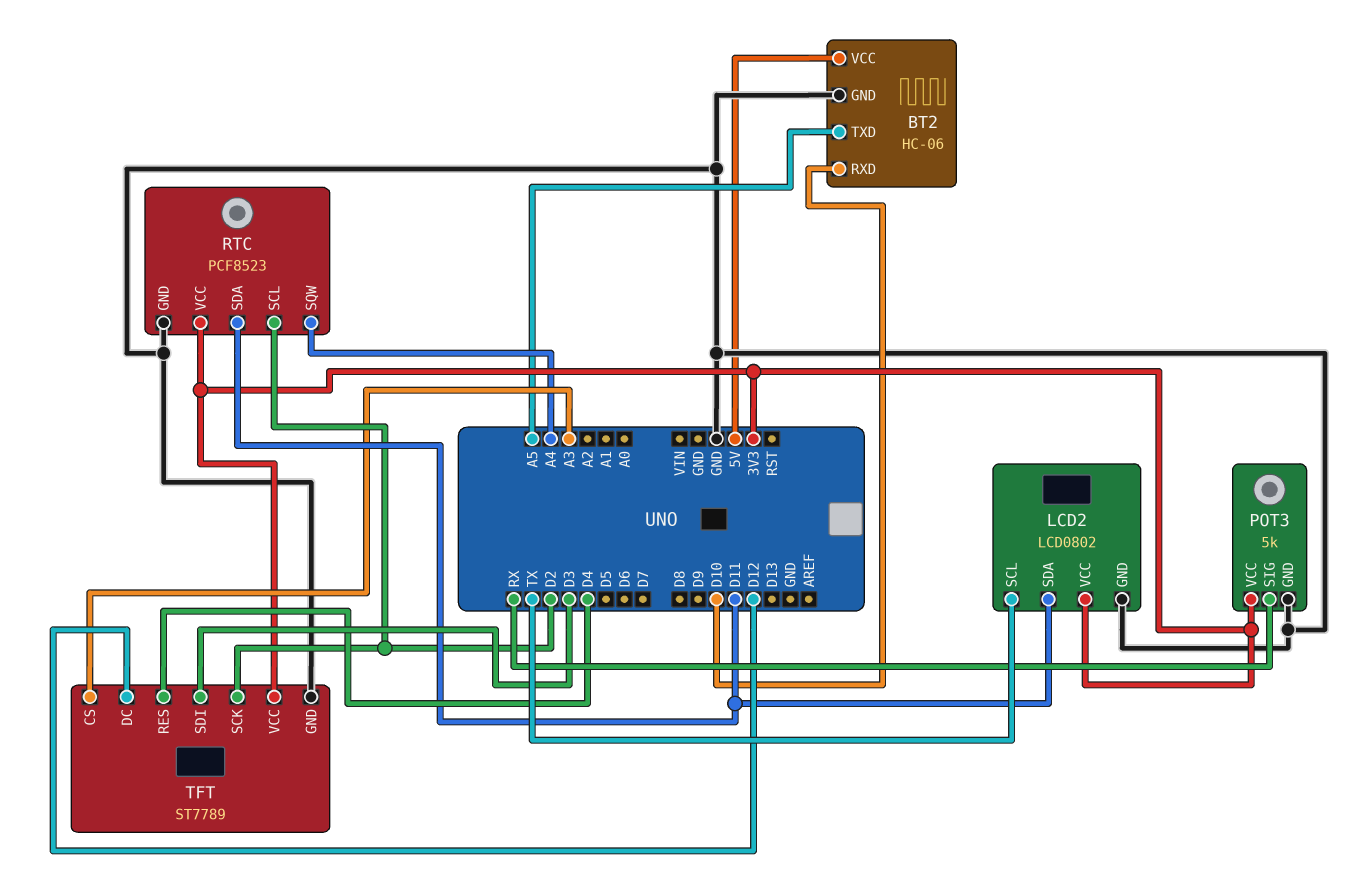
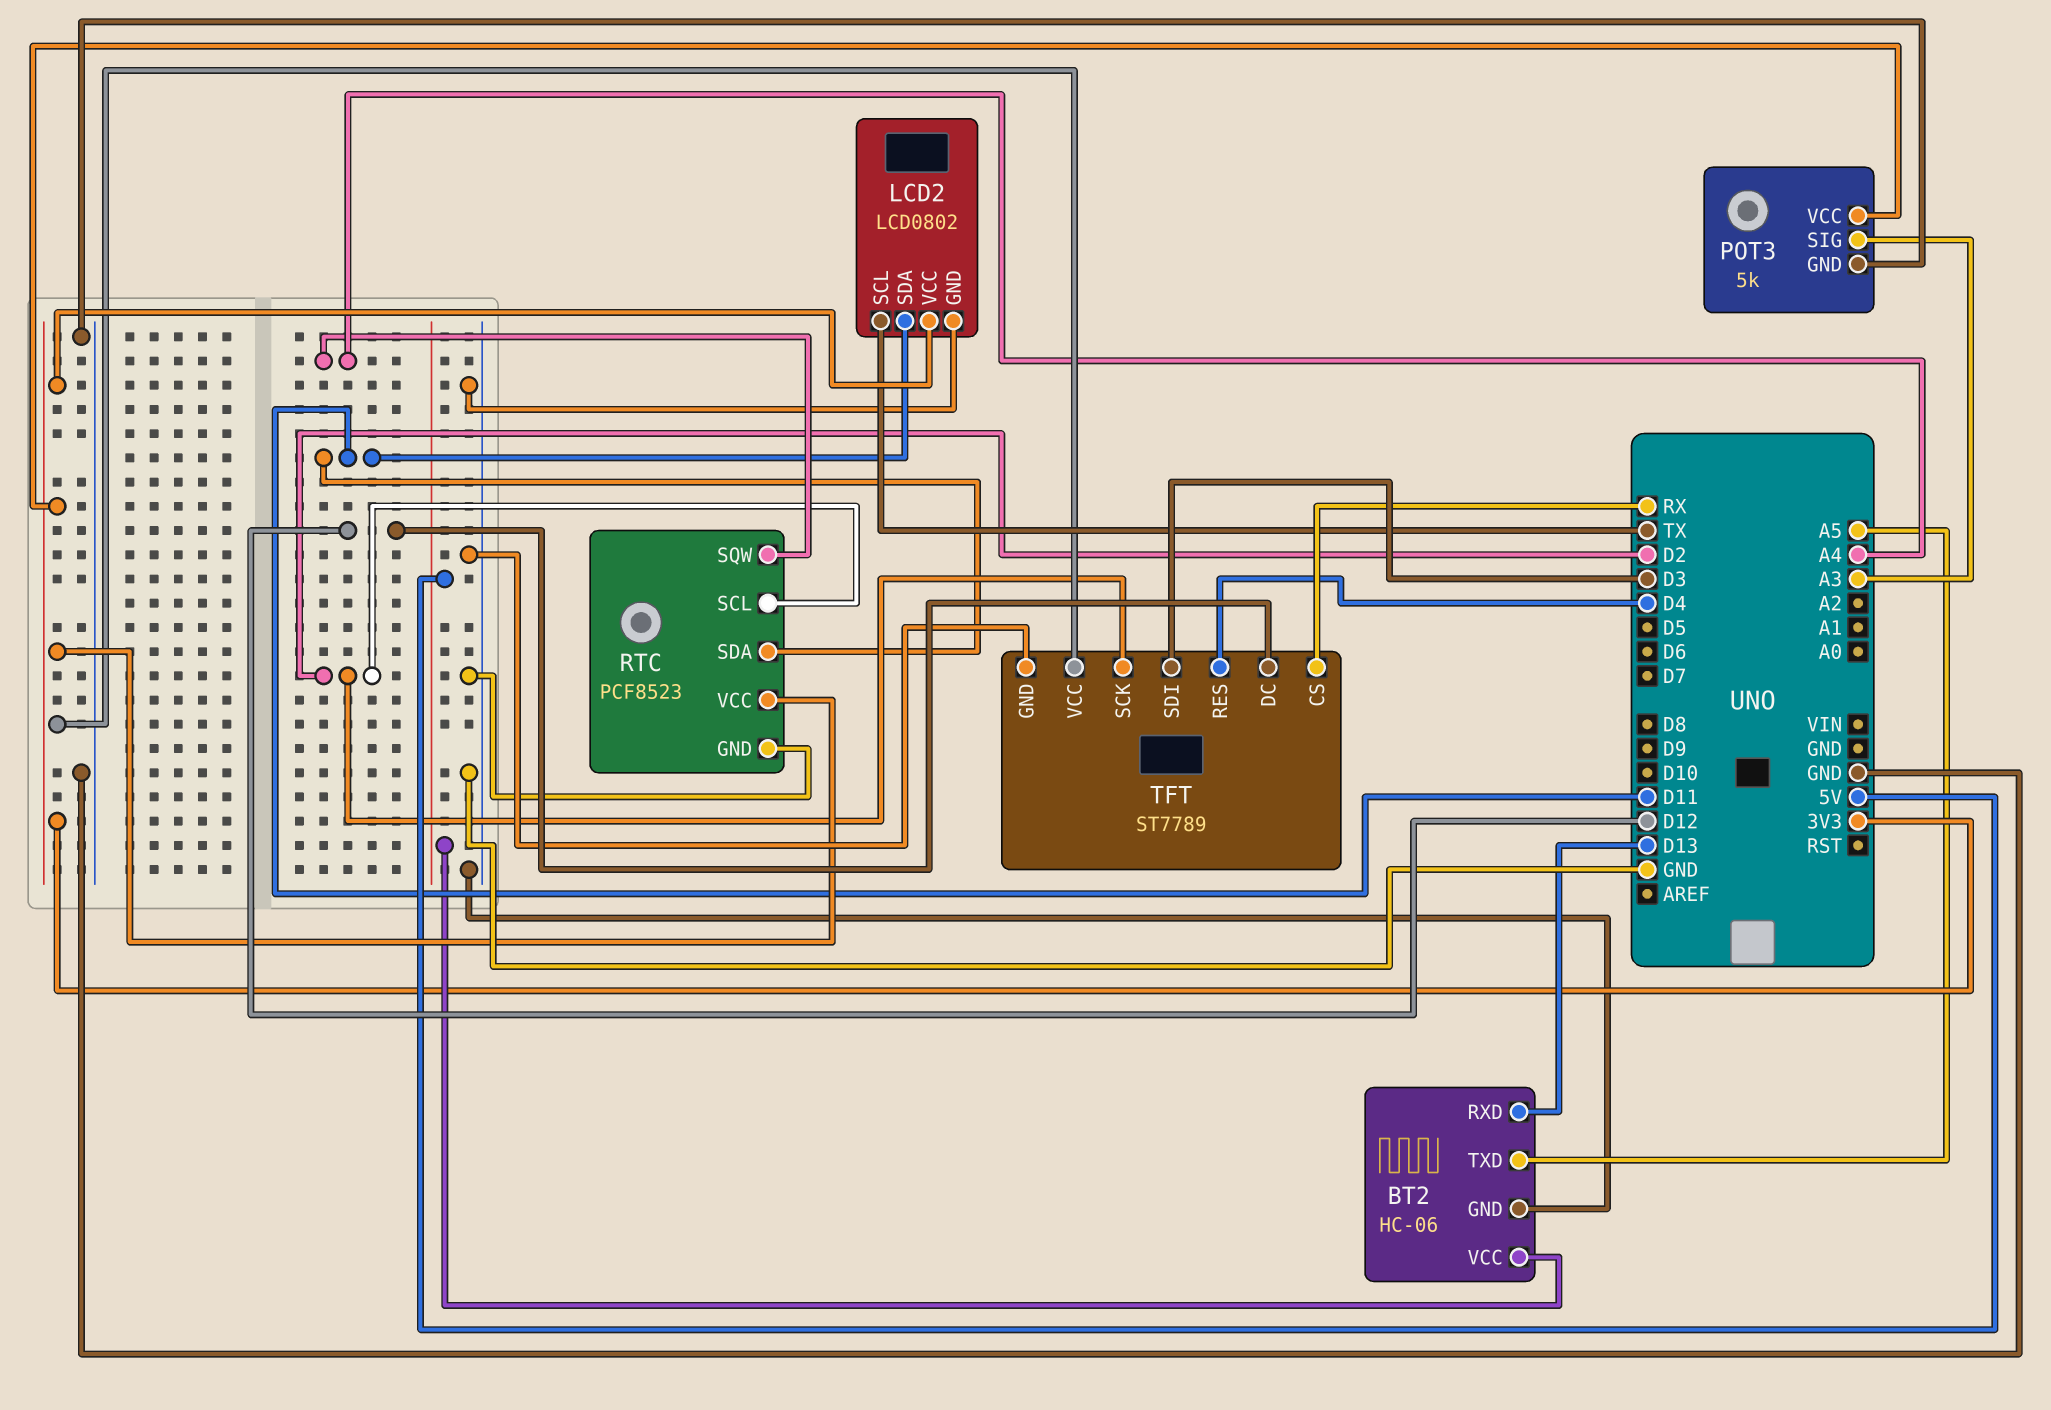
BT2 pin RXD: D10 -> D13
POT3 pin SIG: RX -> A3
TFT pin CS: A3 -> RX

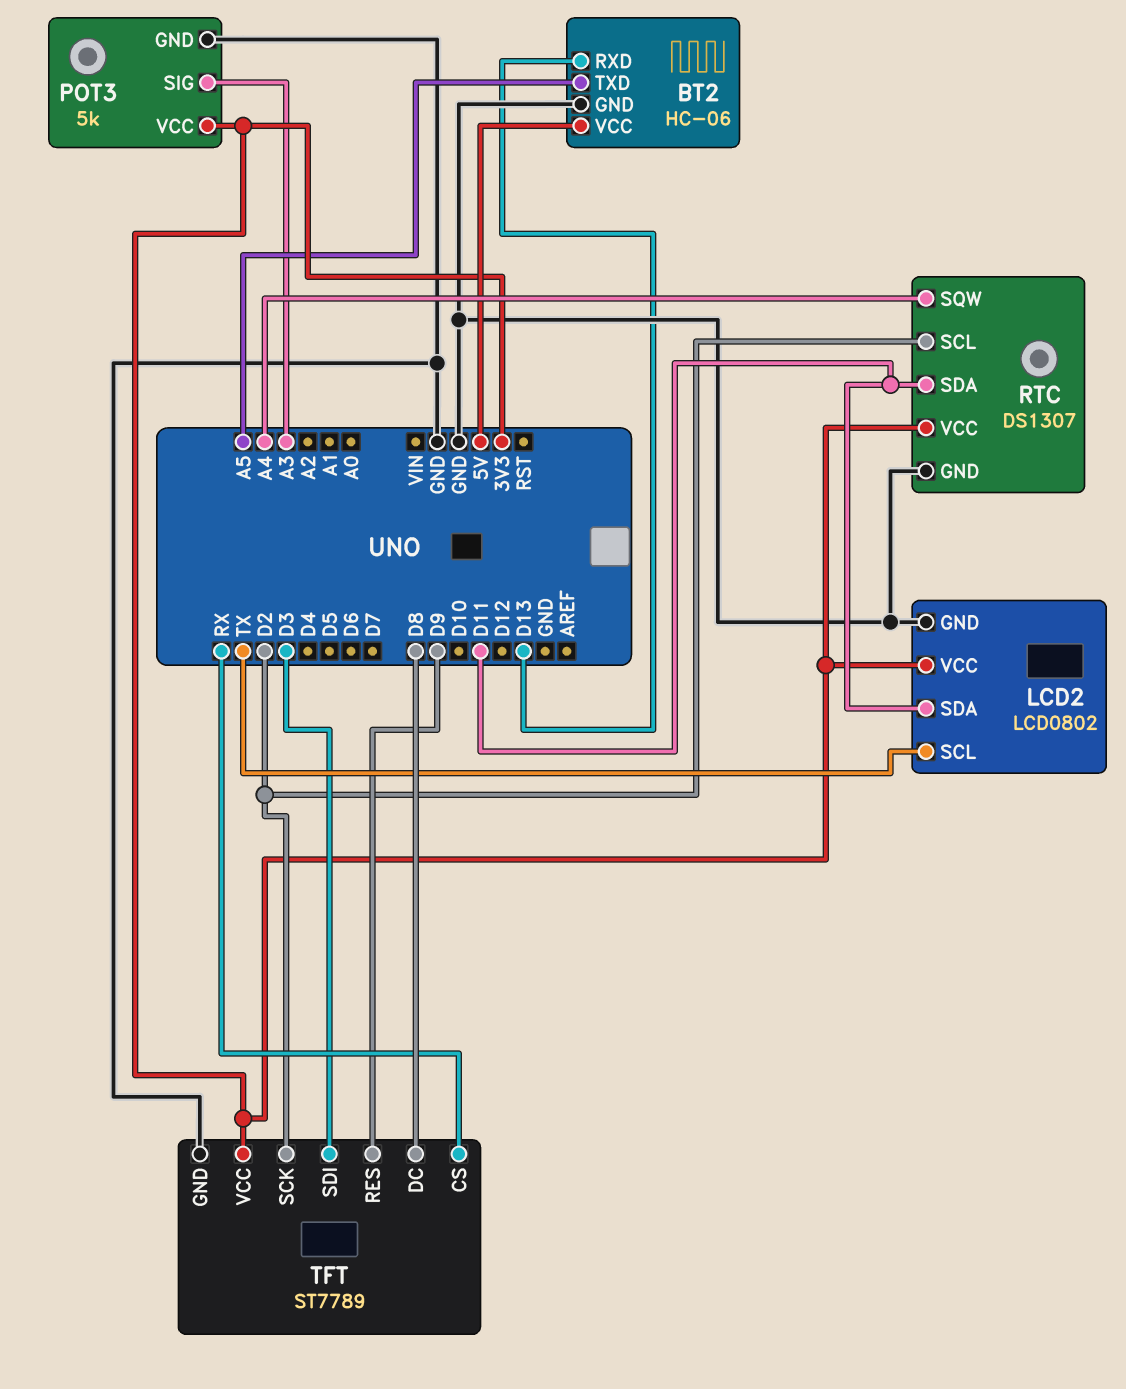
RTC: PCF8523 -> DS1307
TFT pin DC: D12 -> D8
TFT pin RES: D4 -> D9

